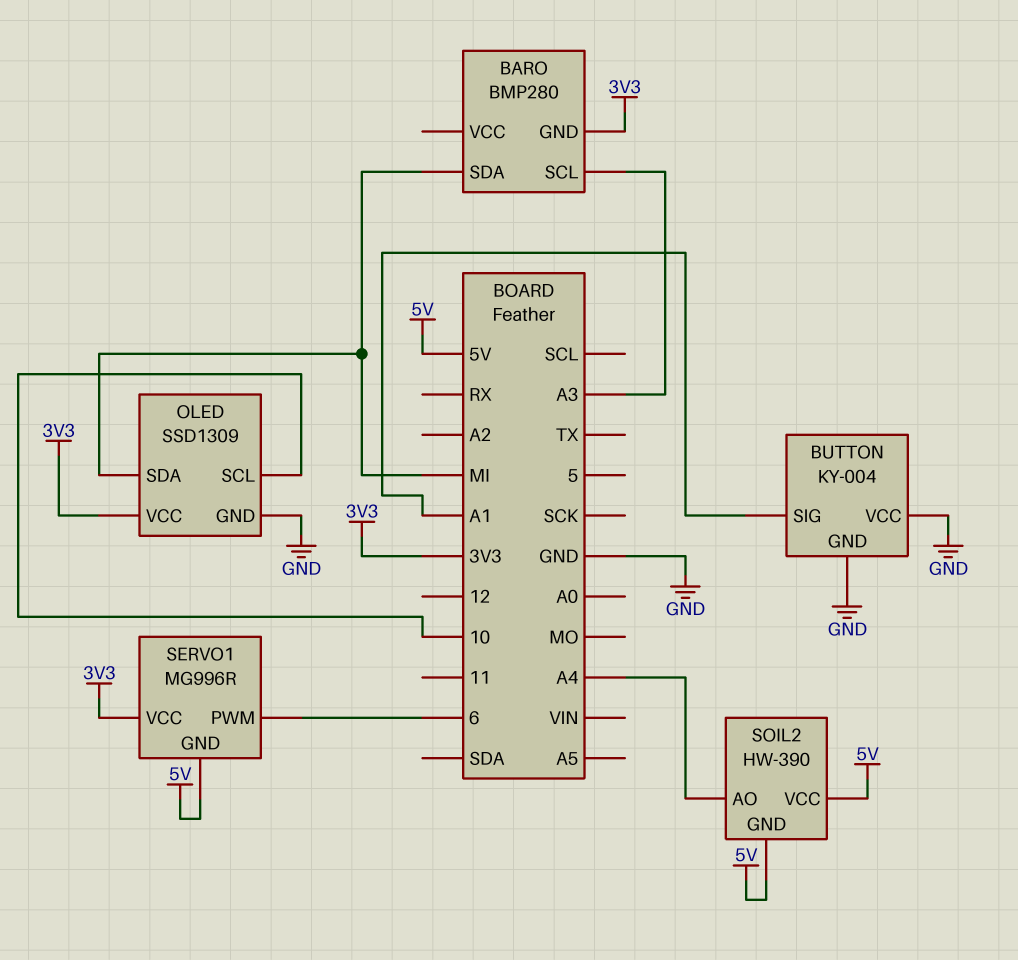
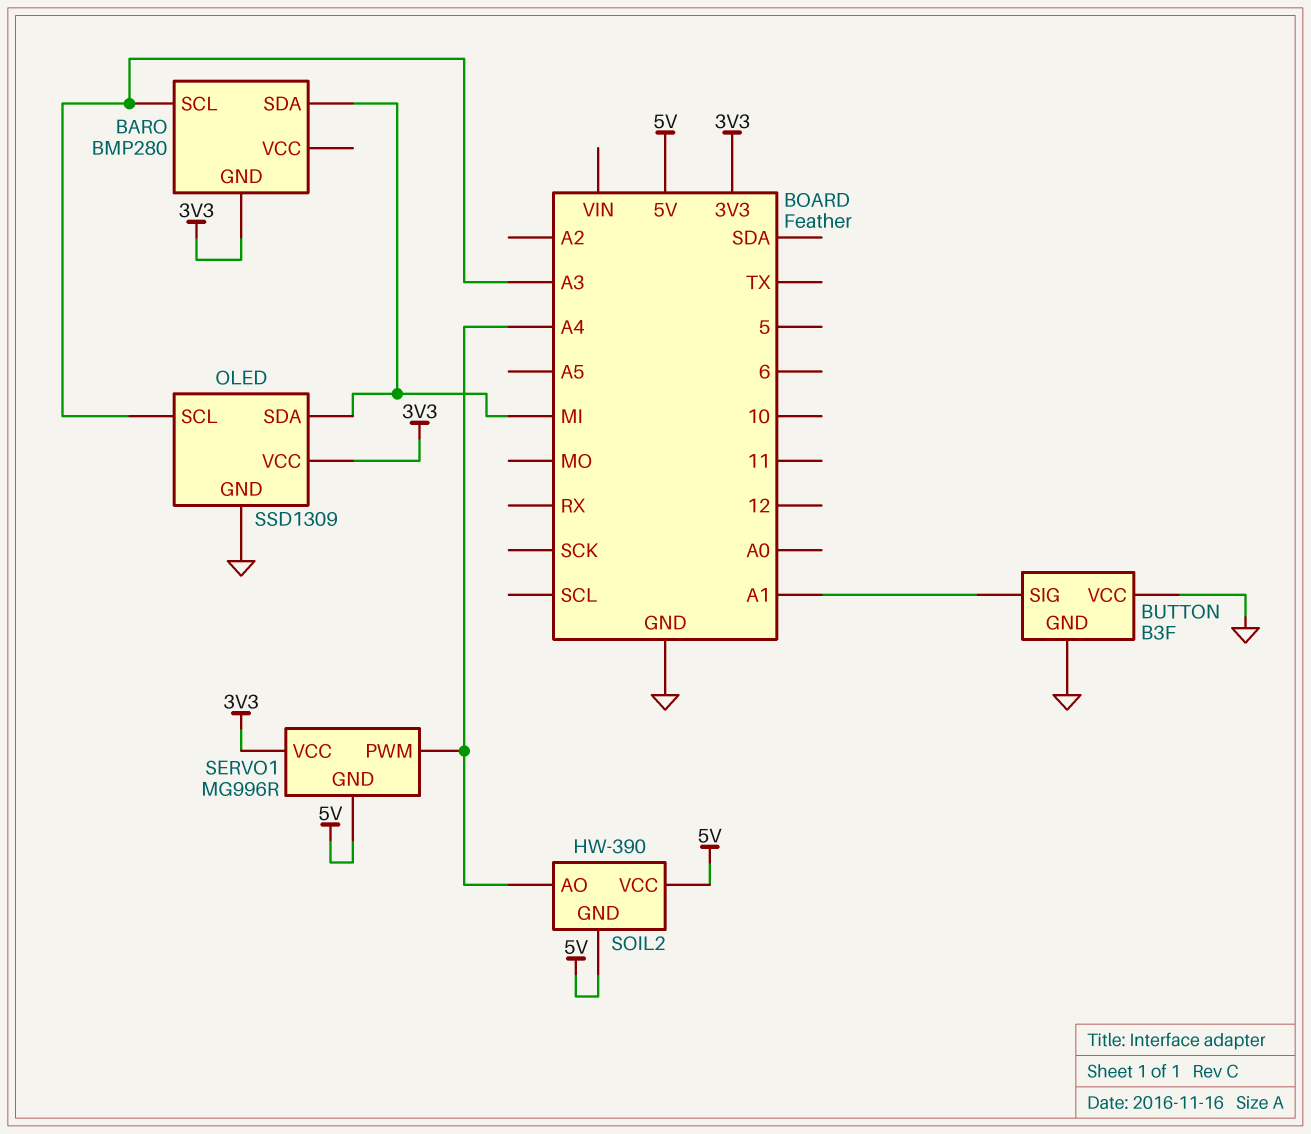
BUTTON: KY-004 -> B3F
OLED pin SCL: 10 -> A3
SERVO1 pin PWM: 6 -> A4

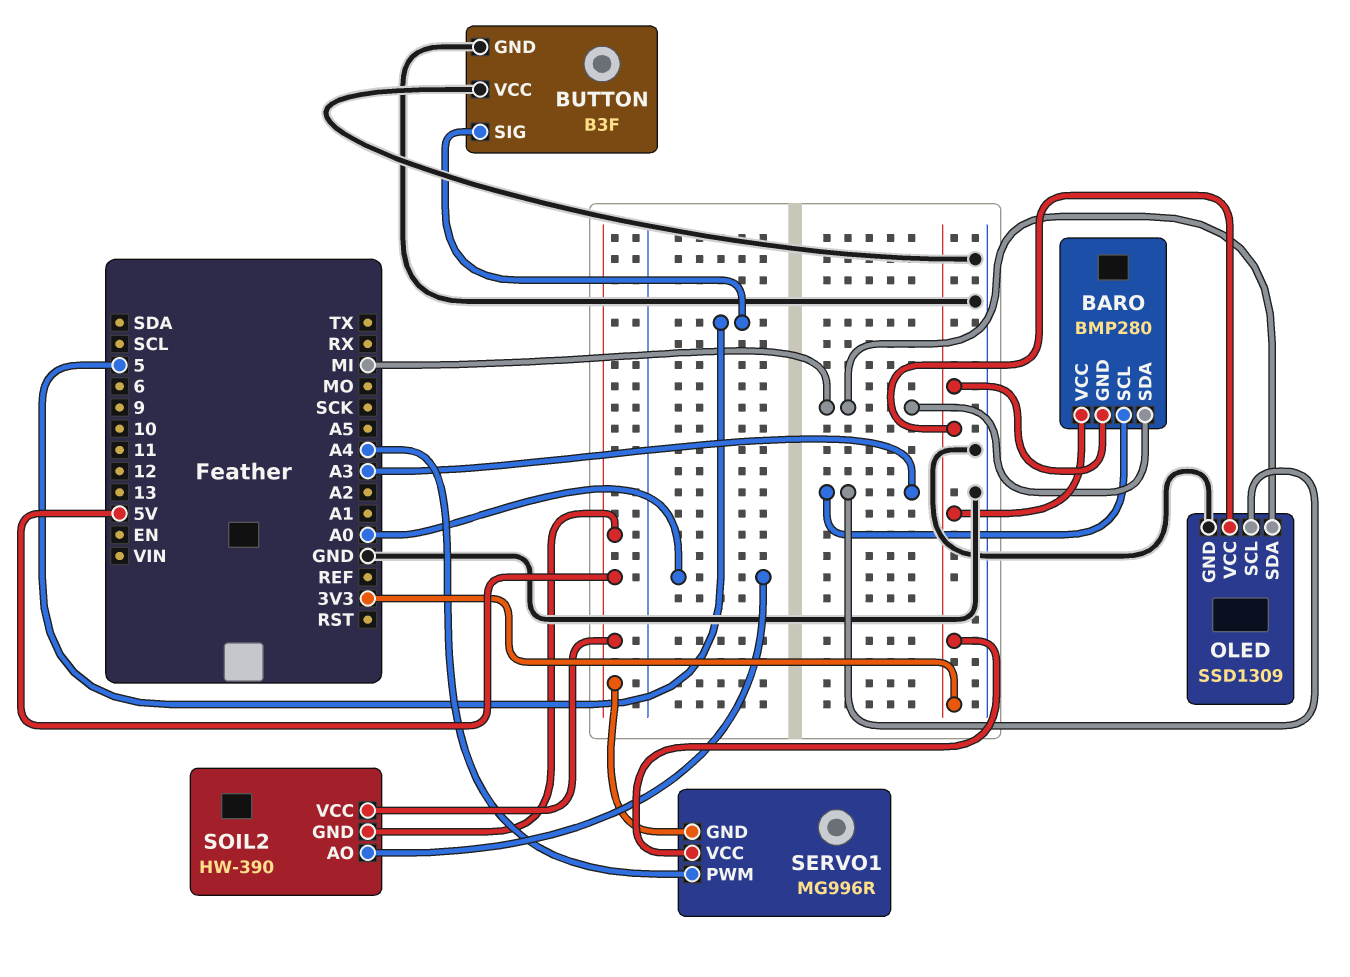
BARO pin VCC: none -> 3V3
BUTTON pin SIG: A1 -> 5
SOIL2 pin AO: A4 -> A0

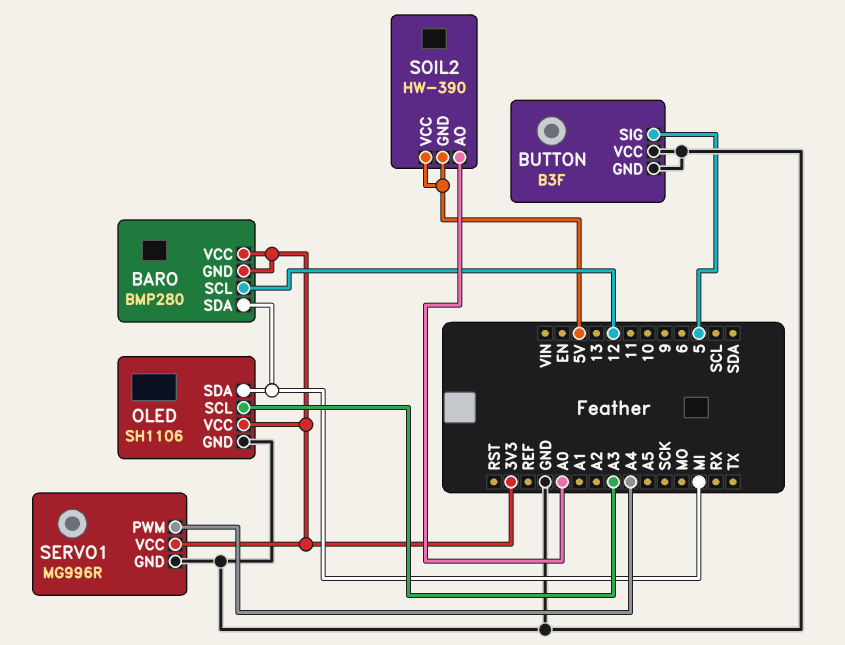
BARO pin SCL: A3 -> 12
OLED: SSD1309 -> SH1106
SERVO1 pin GND: 5V -> GND

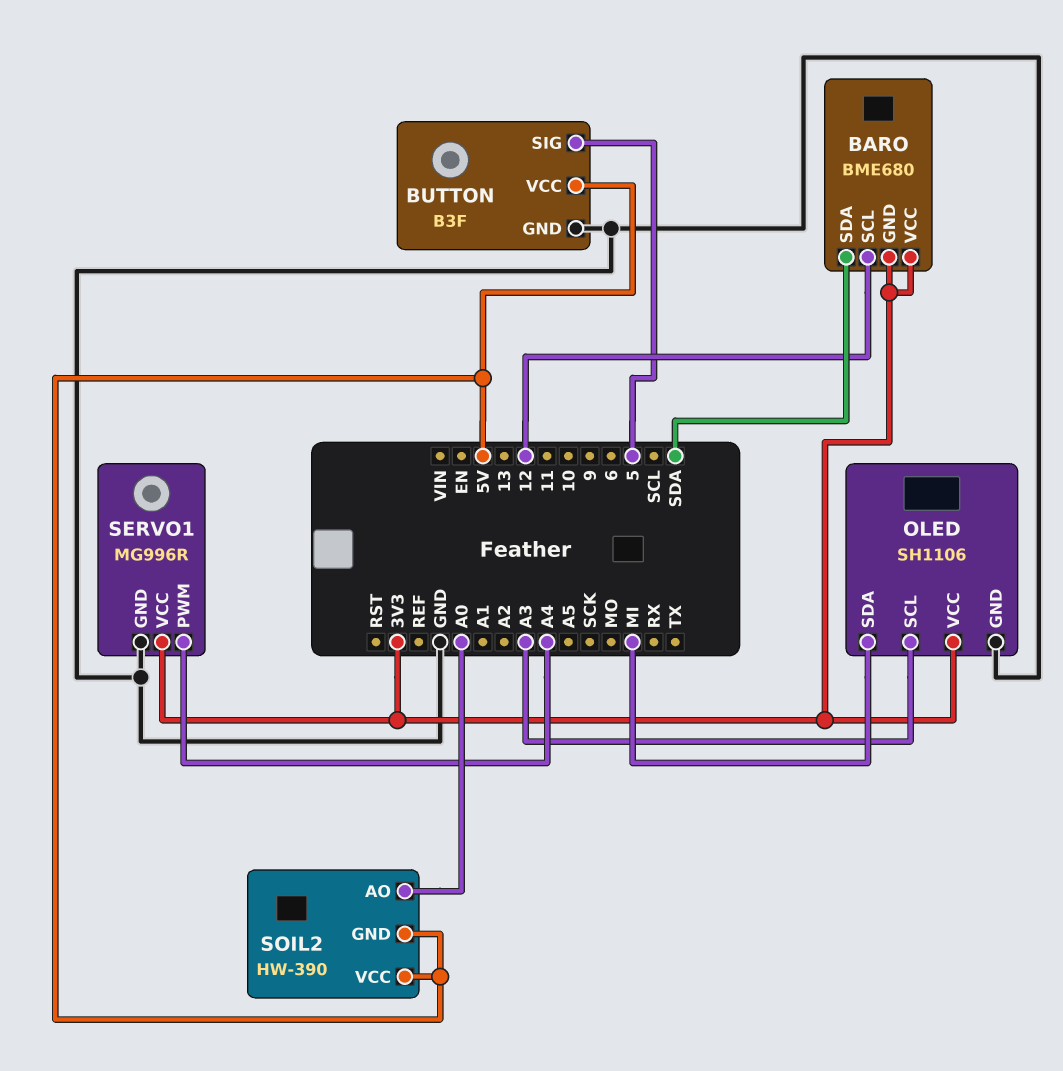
BARO: BMP280 -> BME680
BARO pin SDA: MI -> SDA
BUTTON pin VCC: GND -> 5V

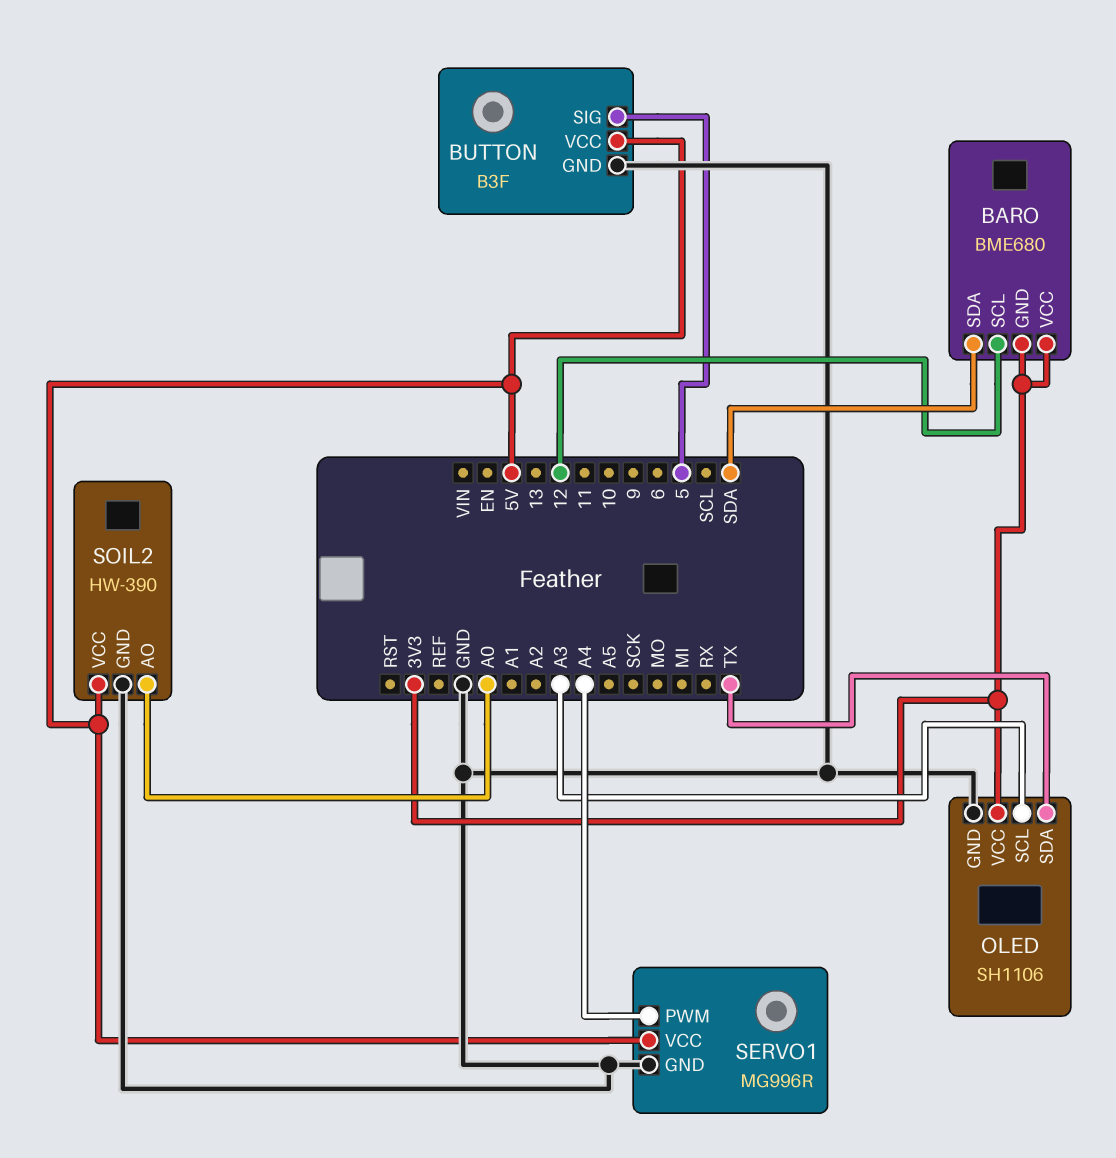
OLED pin SDA: MI -> TX
SERVO1 pin VCC: 3V3 -> 5V
SOIL2 pin GND: 5V -> GND

